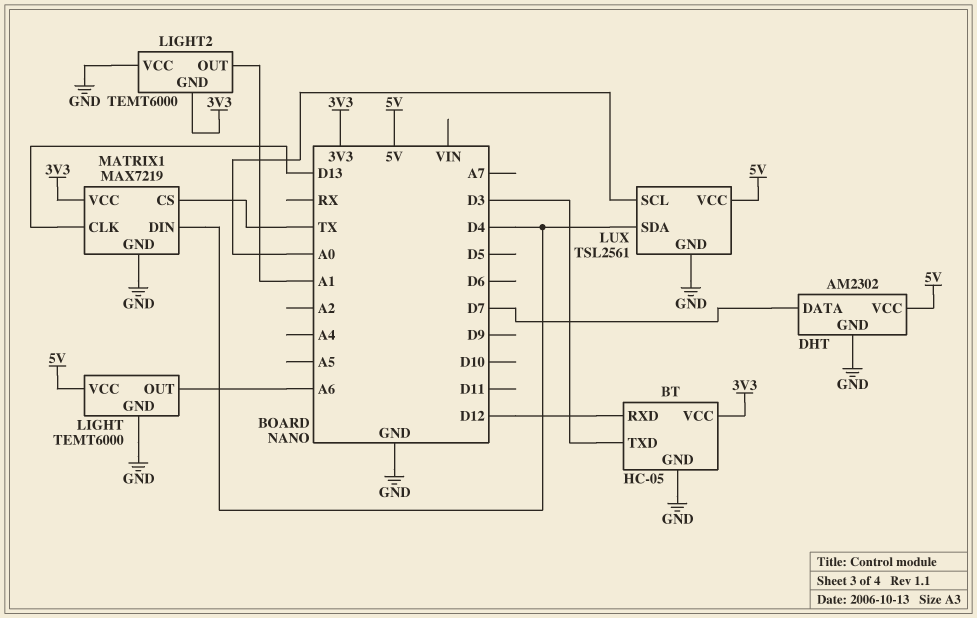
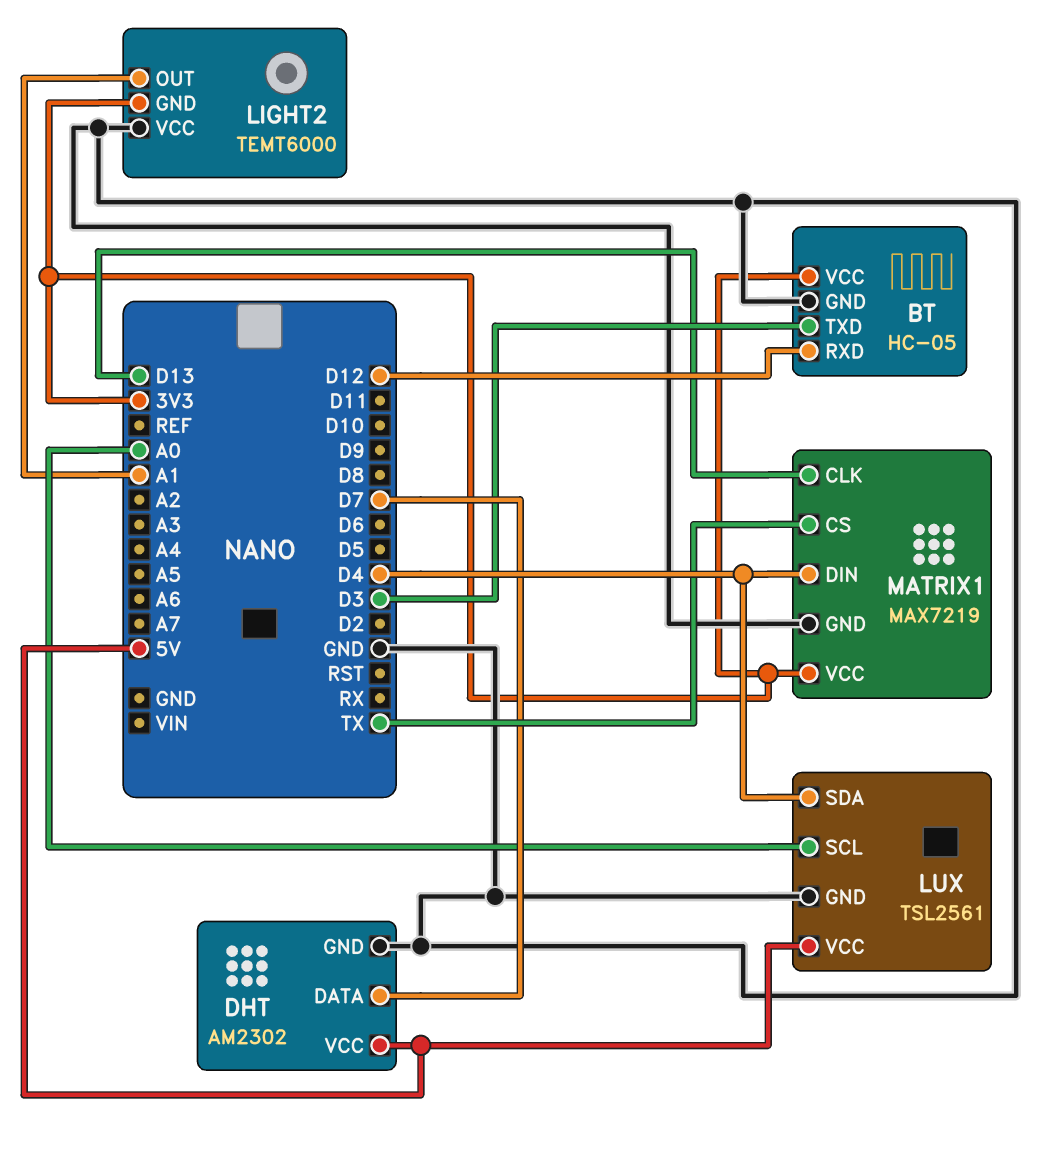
LIGHT: TEMT6000 -> none
LIGHT pin GND: GND -> none
LIGHT pin OUT: A6 -> none
LIGHT pin VCC: 5V -> none

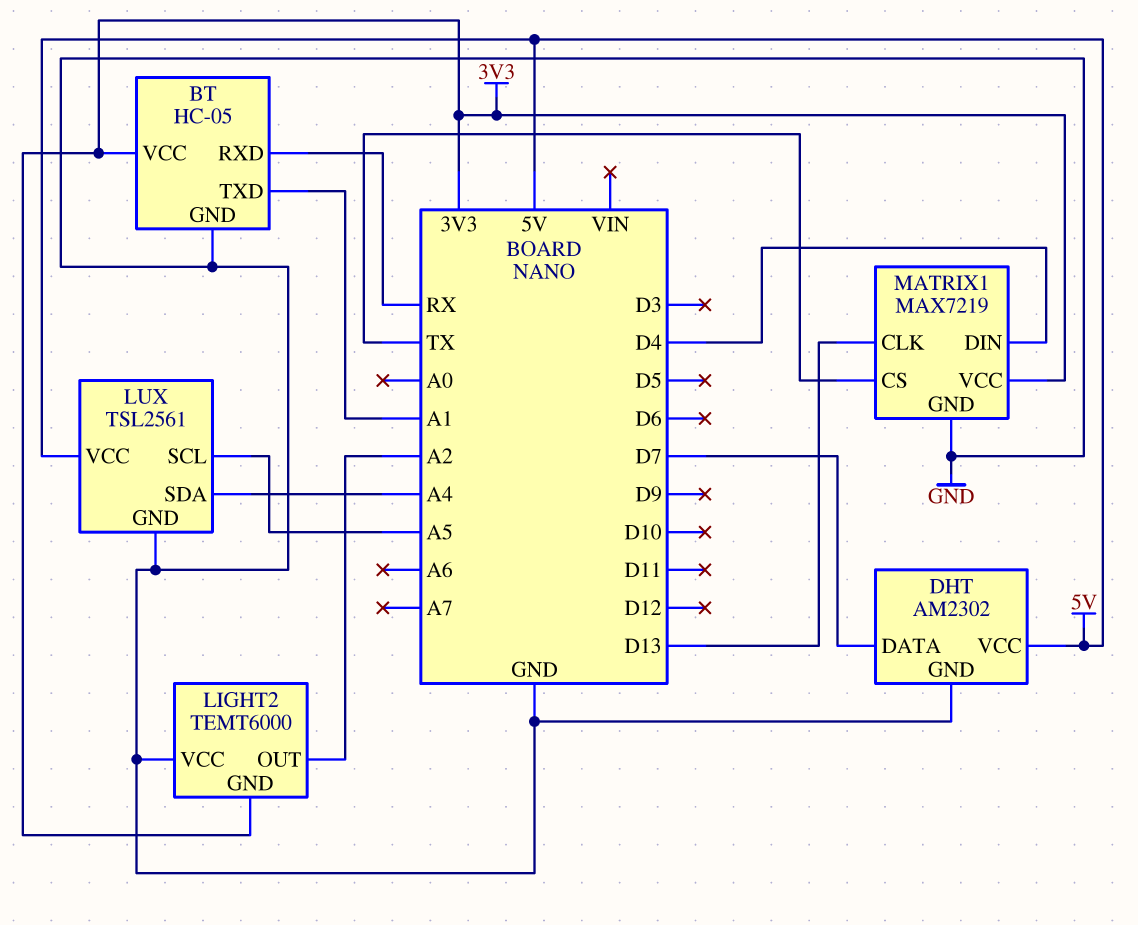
BT pin RXD: D12 -> RX
BT pin TXD: D3 -> A1
LIGHT2 pin OUT: A1 -> A2
LUX pin SCL: A0 -> A5
LUX pin SDA: D4 -> A4

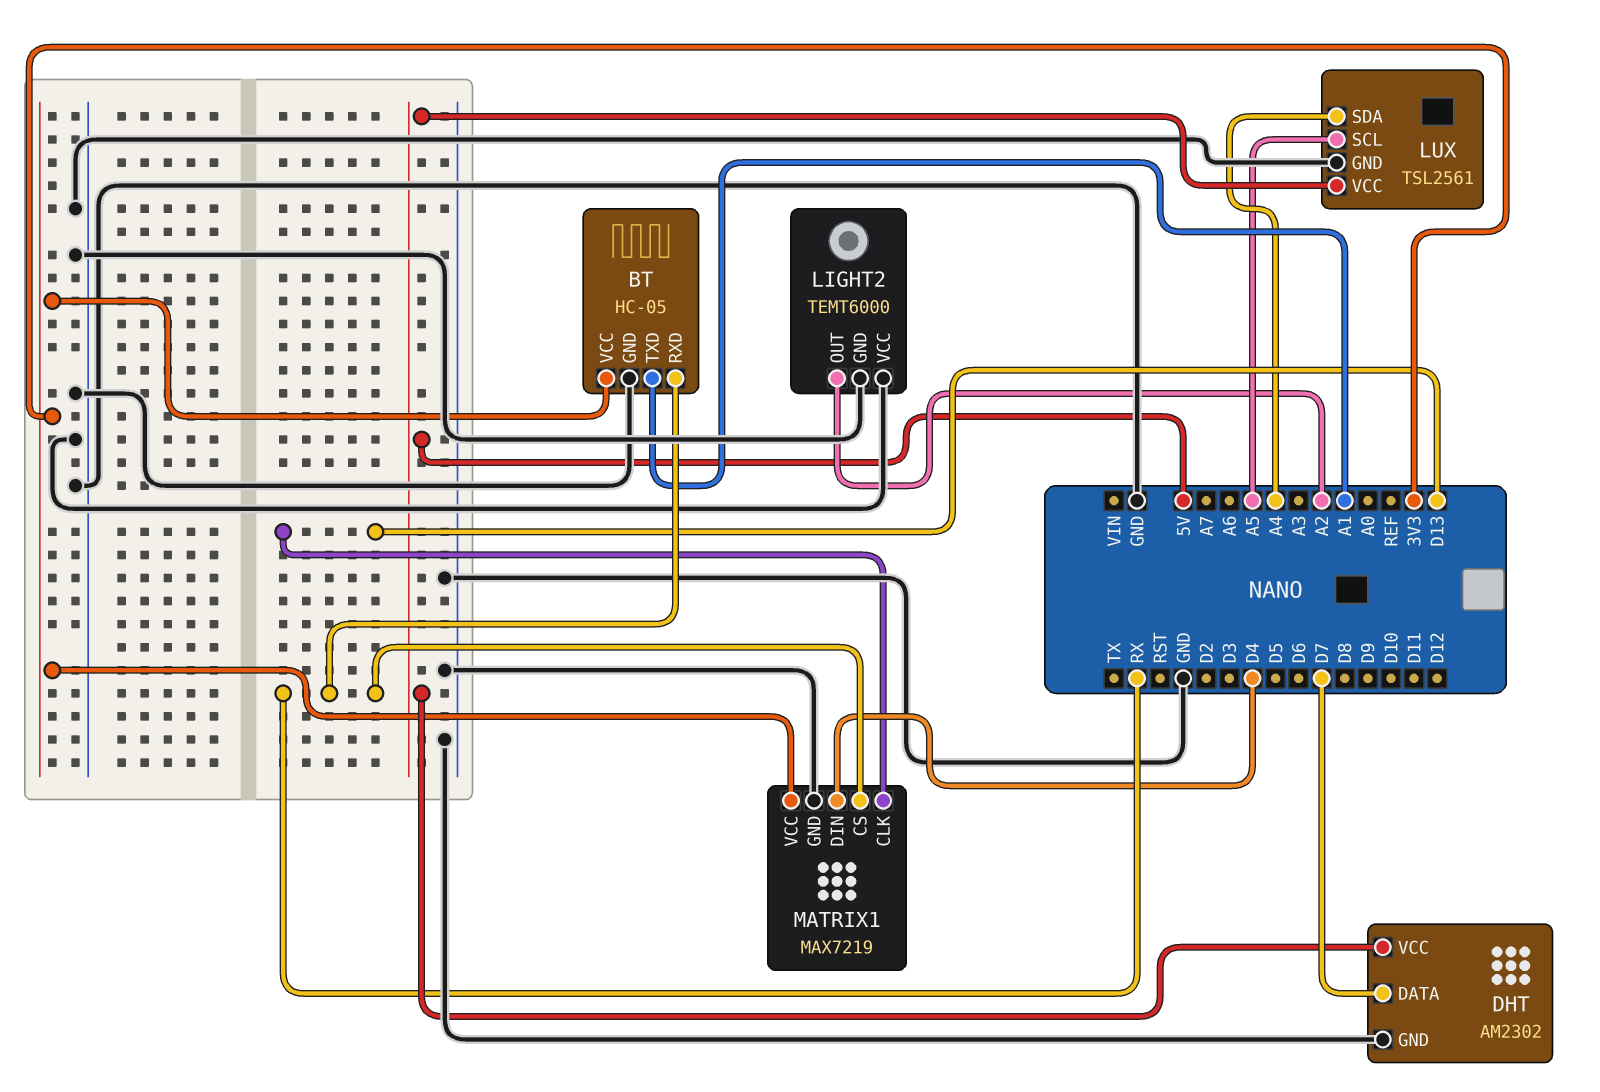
LIGHT2 pin GND: 3V3 -> GND
MATRIX1 pin CS: TX -> RX

